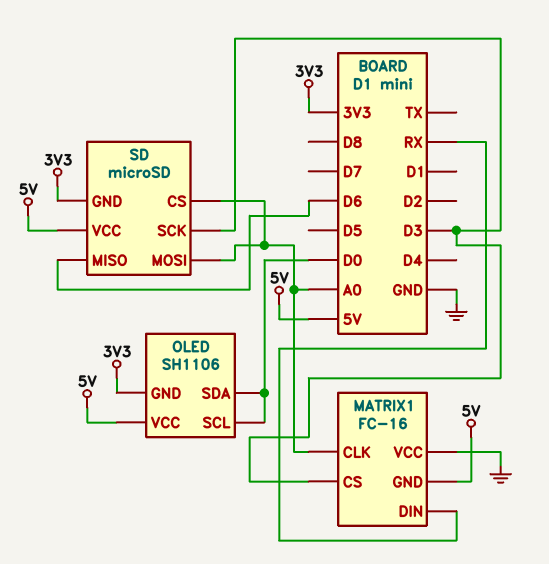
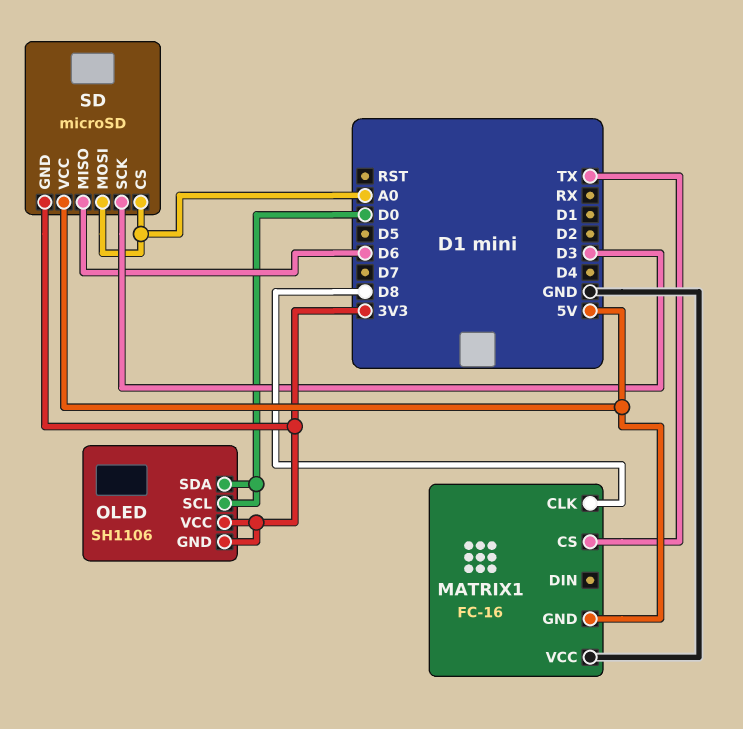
MATRIX1 pin CLK: A0 -> D8
MATRIX1 pin CS: D3 -> TX
MATRIX1 pin DIN: RX -> none
OLED pin VCC: 5V -> 3V3

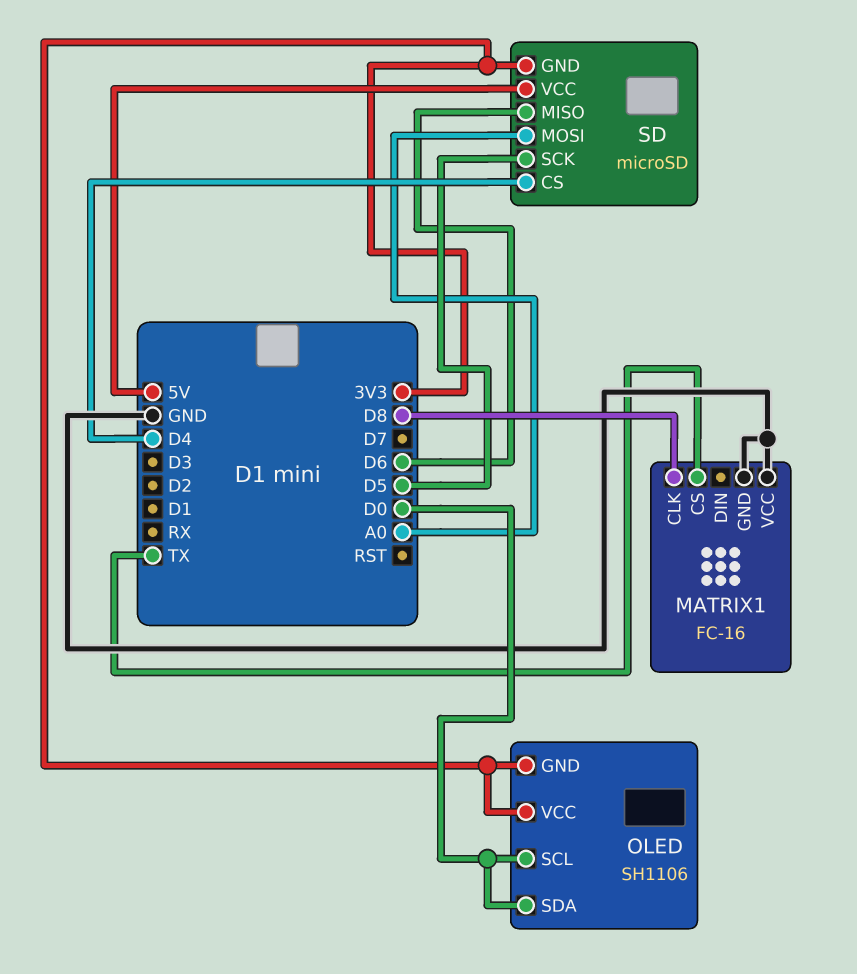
MATRIX1 pin GND: 5V -> GND
SD pin CS: A0 -> D4
SD pin SCK: D3 -> D5

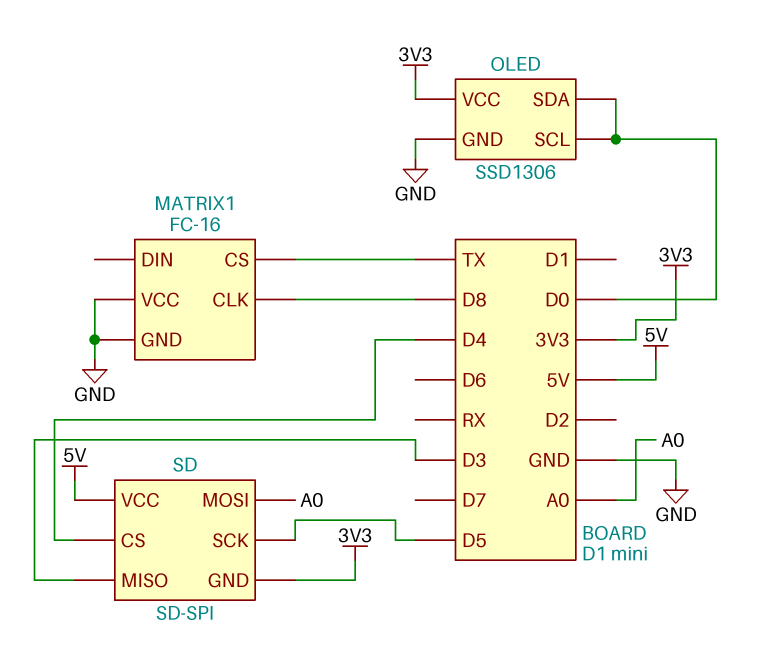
OLED: SH1106 -> SSD1306
OLED pin GND: 3V3 -> GND
SD: microSD -> SD-SPI
SD pin MISO: D6 -> D3

